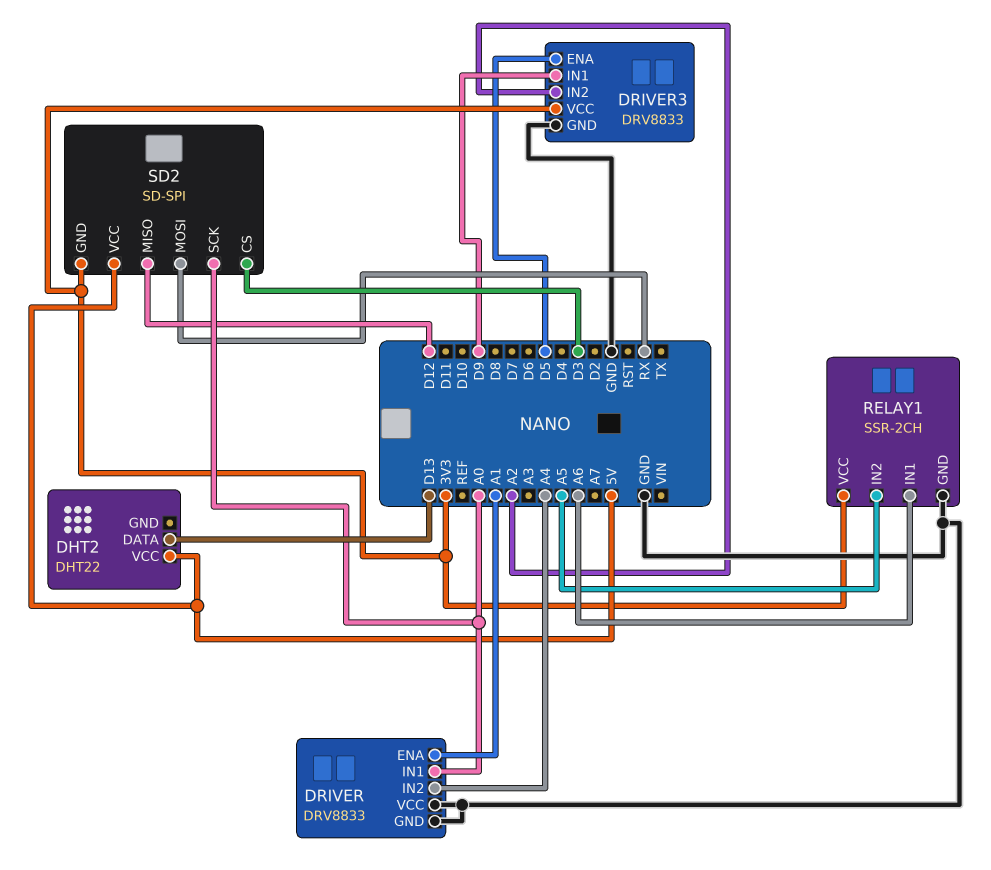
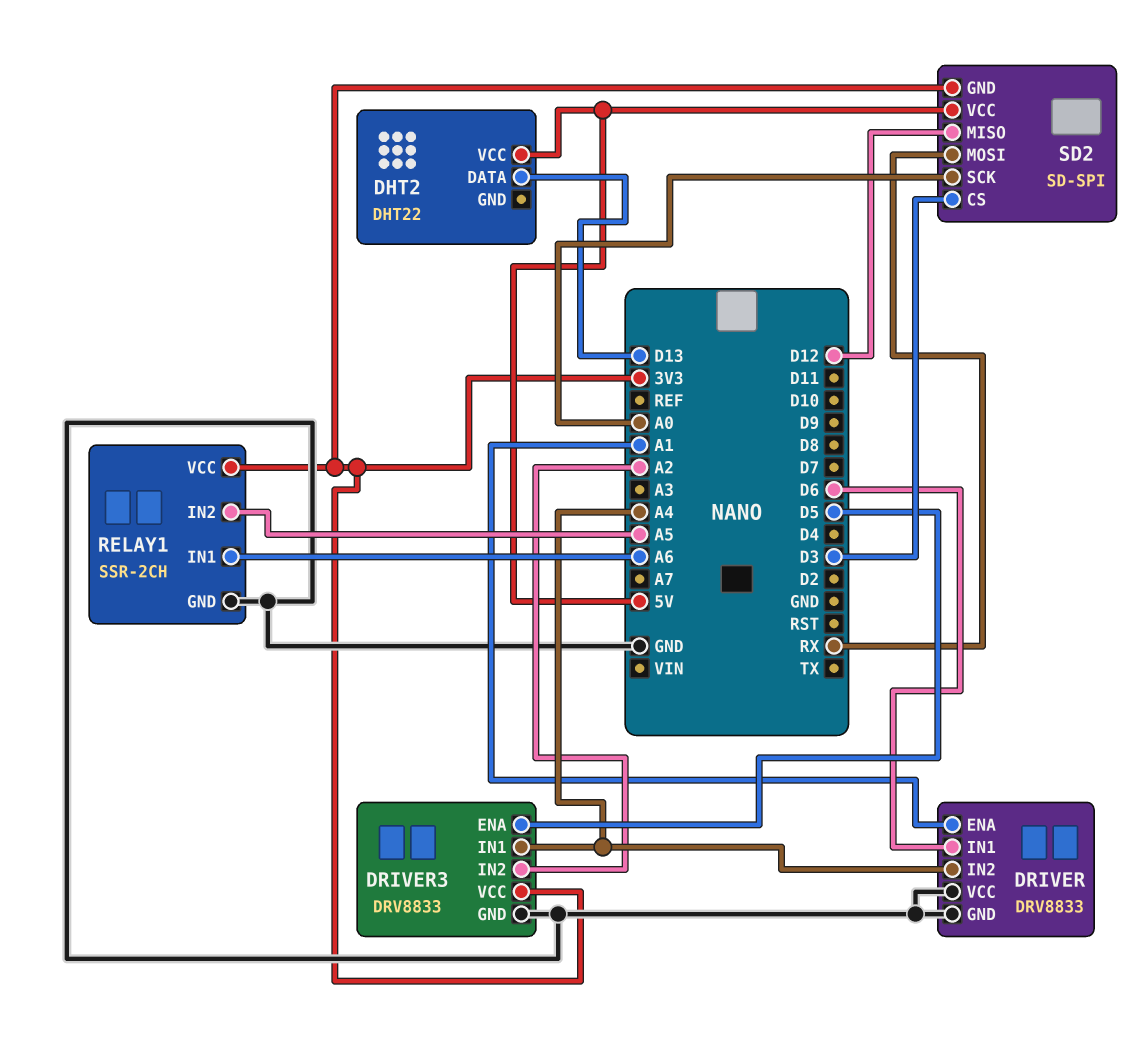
DRIVER pin IN1: A0 -> D6
DRIVER3 pin IN1: D9 -> A4

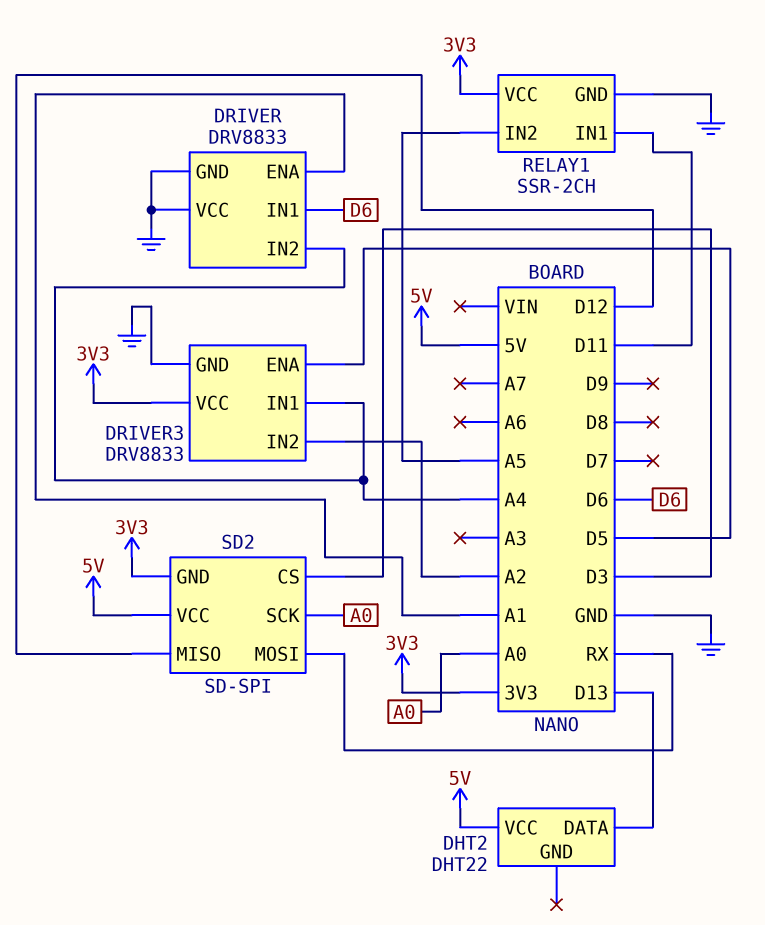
RELAY1 pin IN1: A6 -> D11

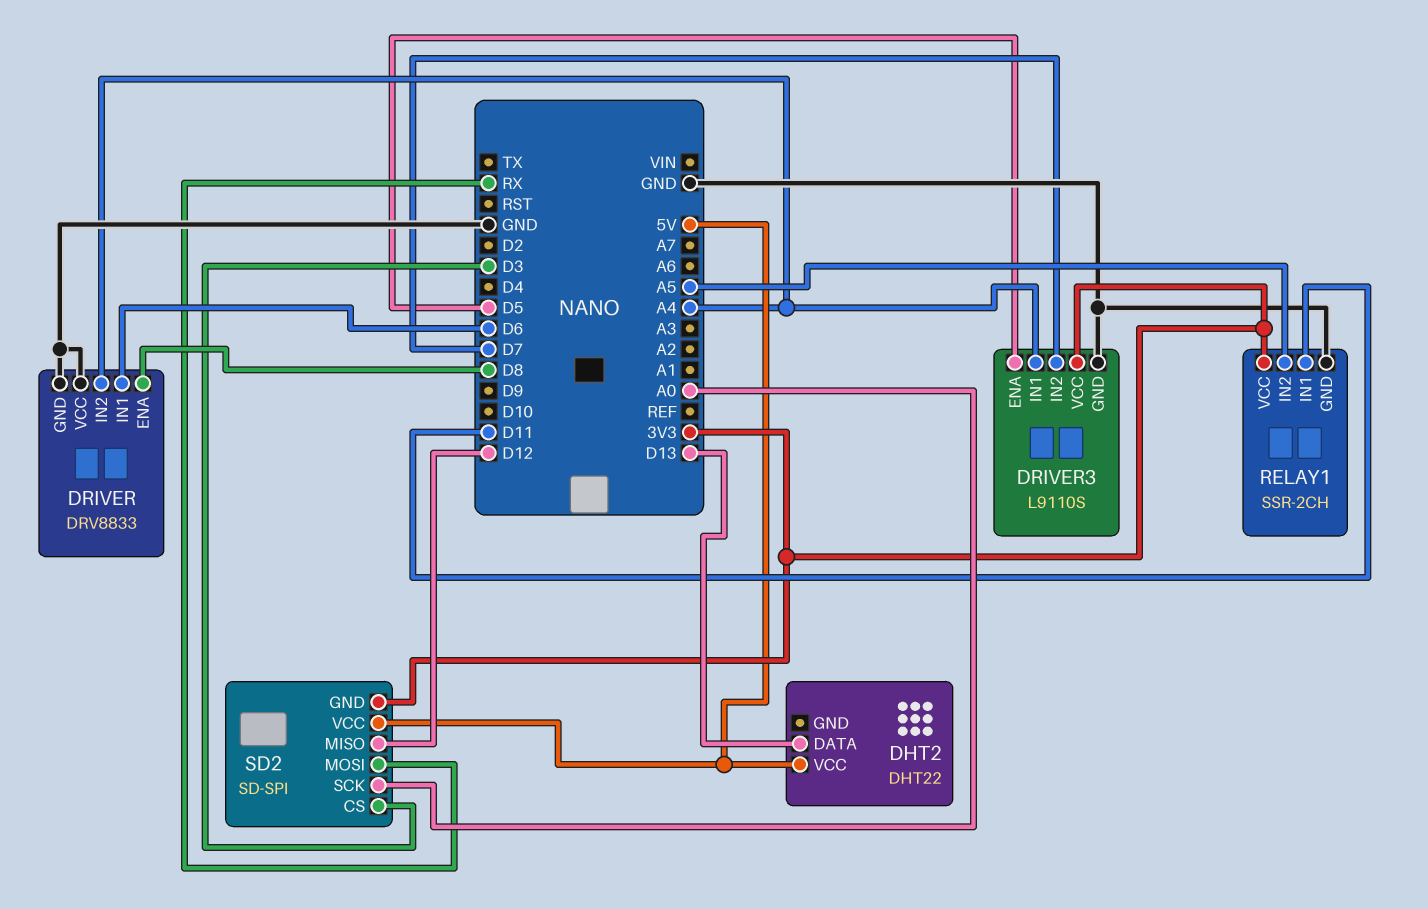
DRIVER pin ENA: A1 -> D8
DRIVER3: DRV8833 -> L9110S
DRIVER3 pin IN2: A2 -> D7

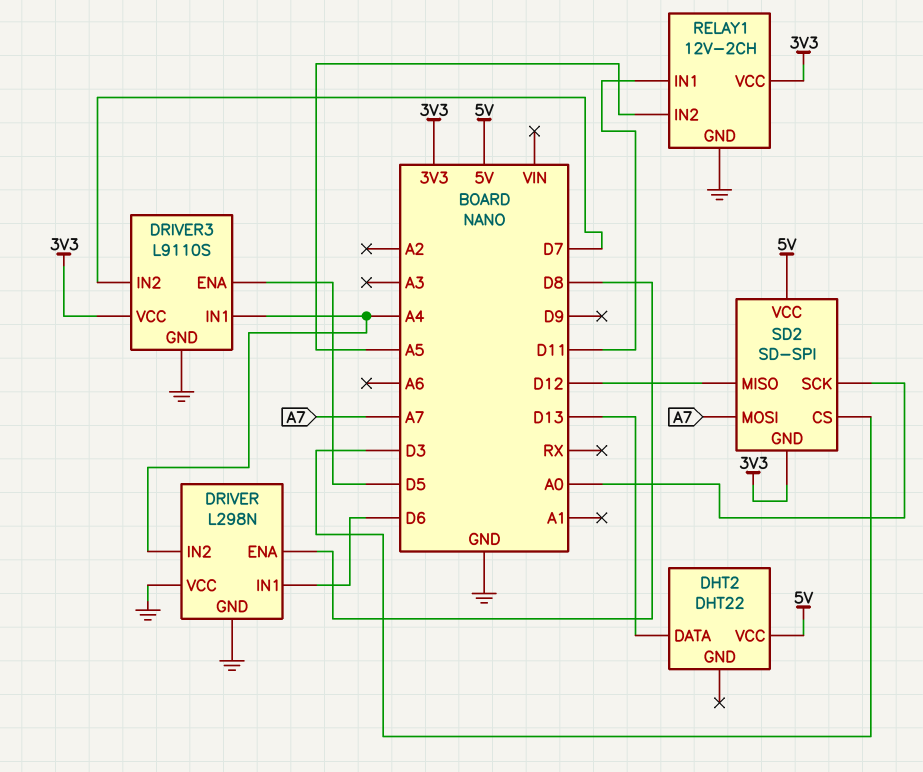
DRIVER: DRV8833 -> L298N
RELAY1: SSR-2CH -> 12V-2CH
SD2 pin MOSI: RX -> A7

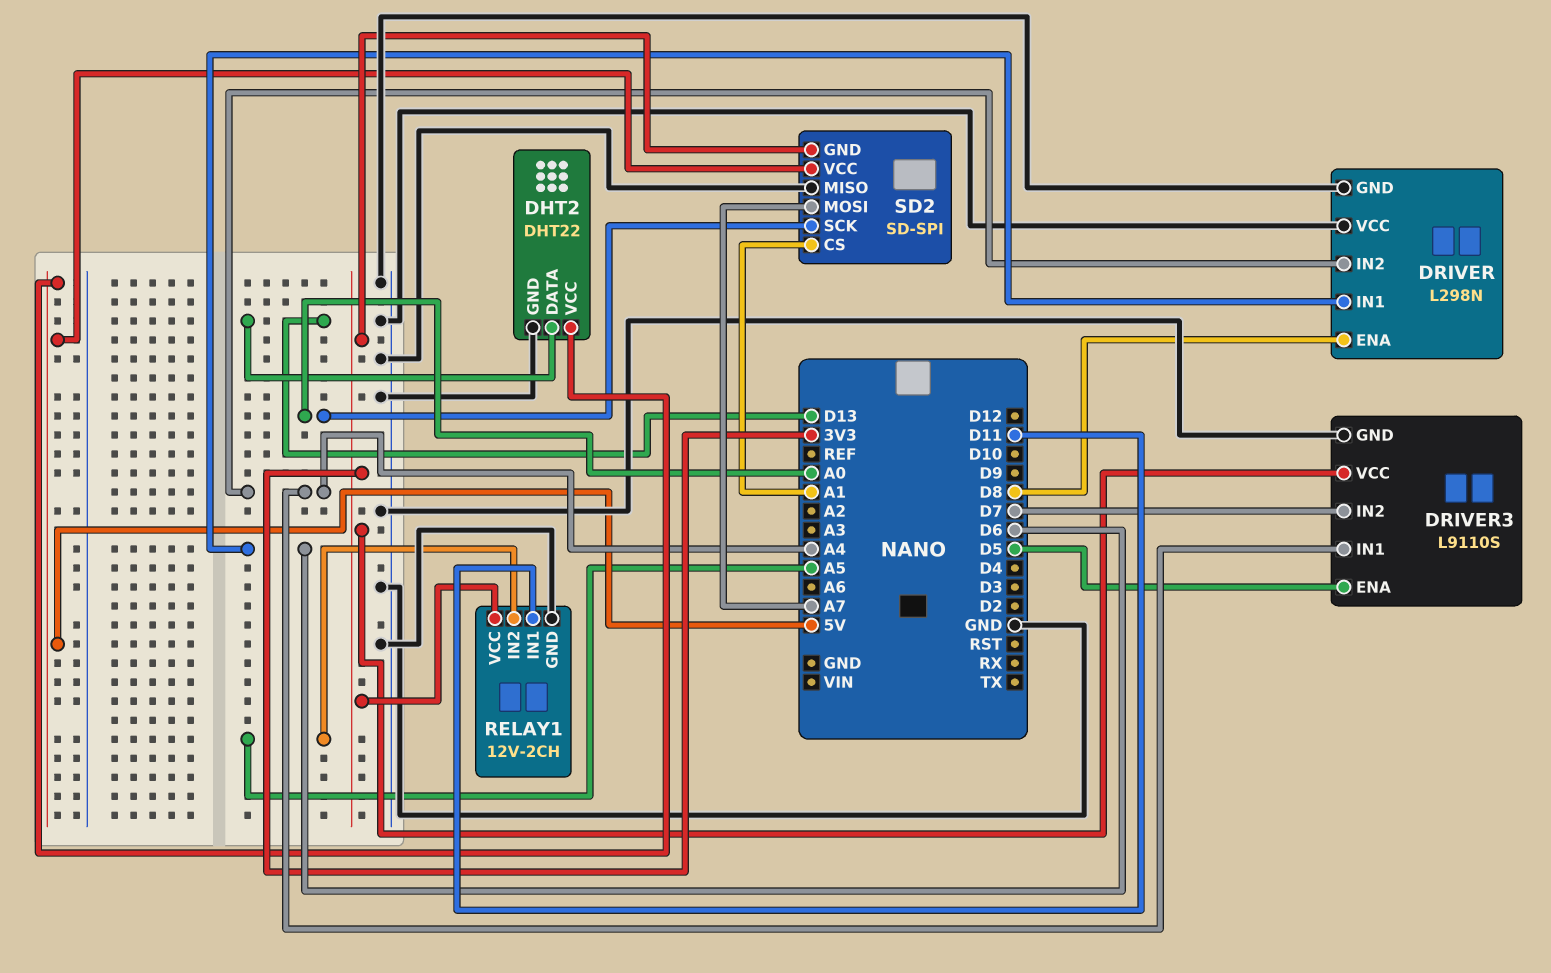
DHT2 pin GND: none -> GND
SD2 pin CS: D3 -> A1
SD2 pin MISO: D12 -> GND

